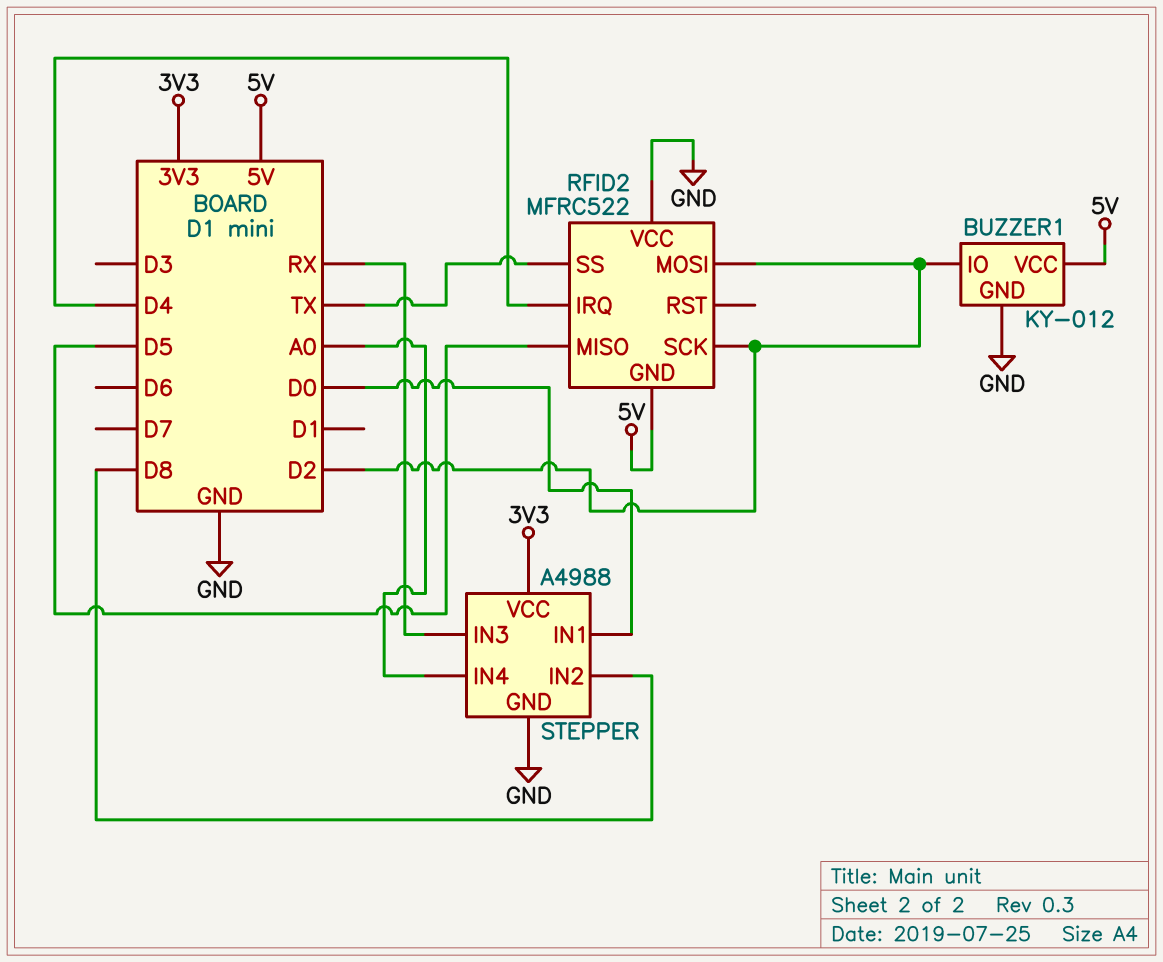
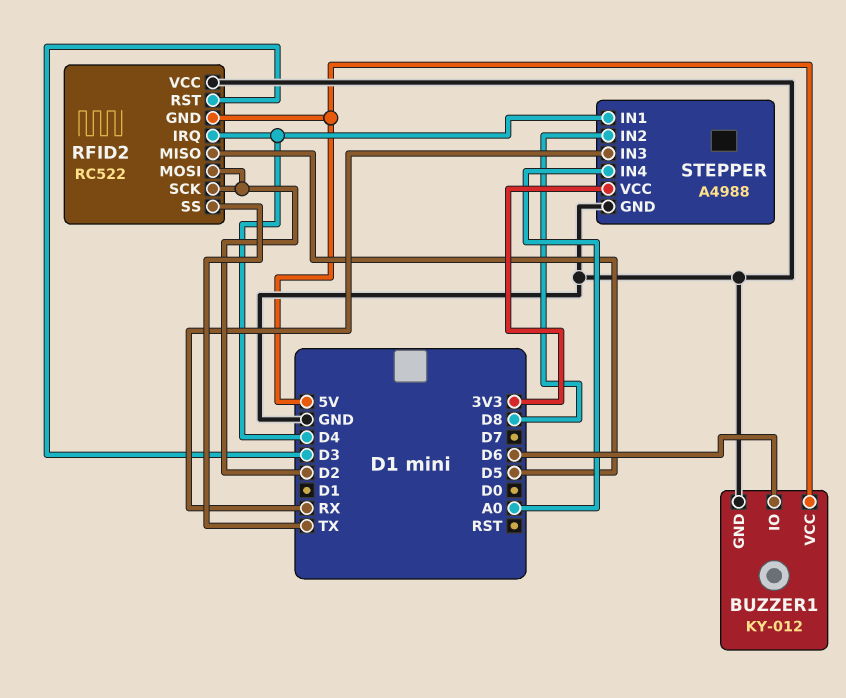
BUZZER1 pin IO: D2 -> D6
RFID2: MFRC522 -> RC522
RFID2 pin RST: none -> D3
STEPPER pin IN1: D0 -> D4

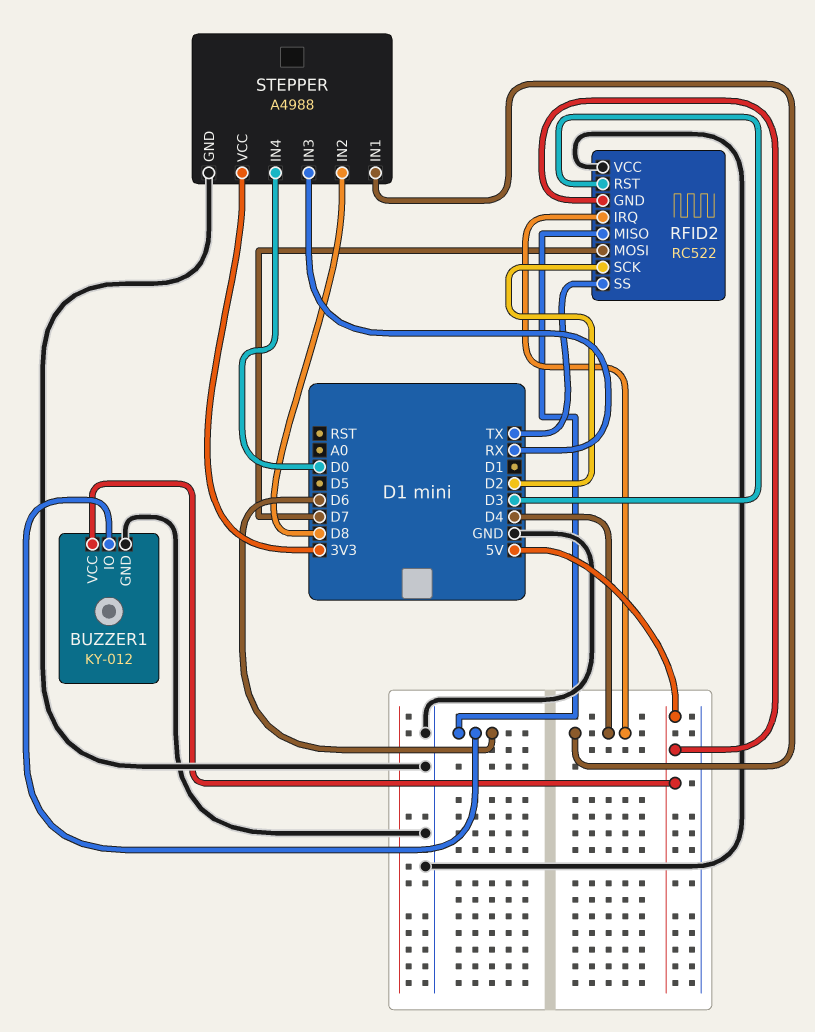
RFID2 pin MISO: D5 -> D6
RFID2 pin MOSI: D2 -> D7
STEPPER pin IN4: A0 -> D0

